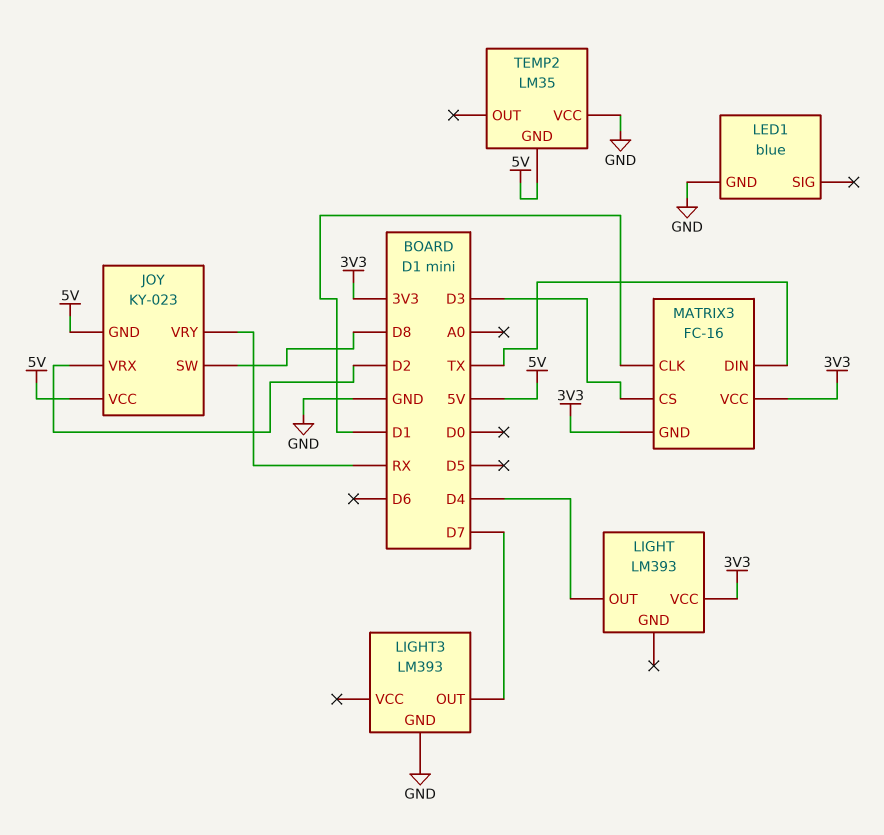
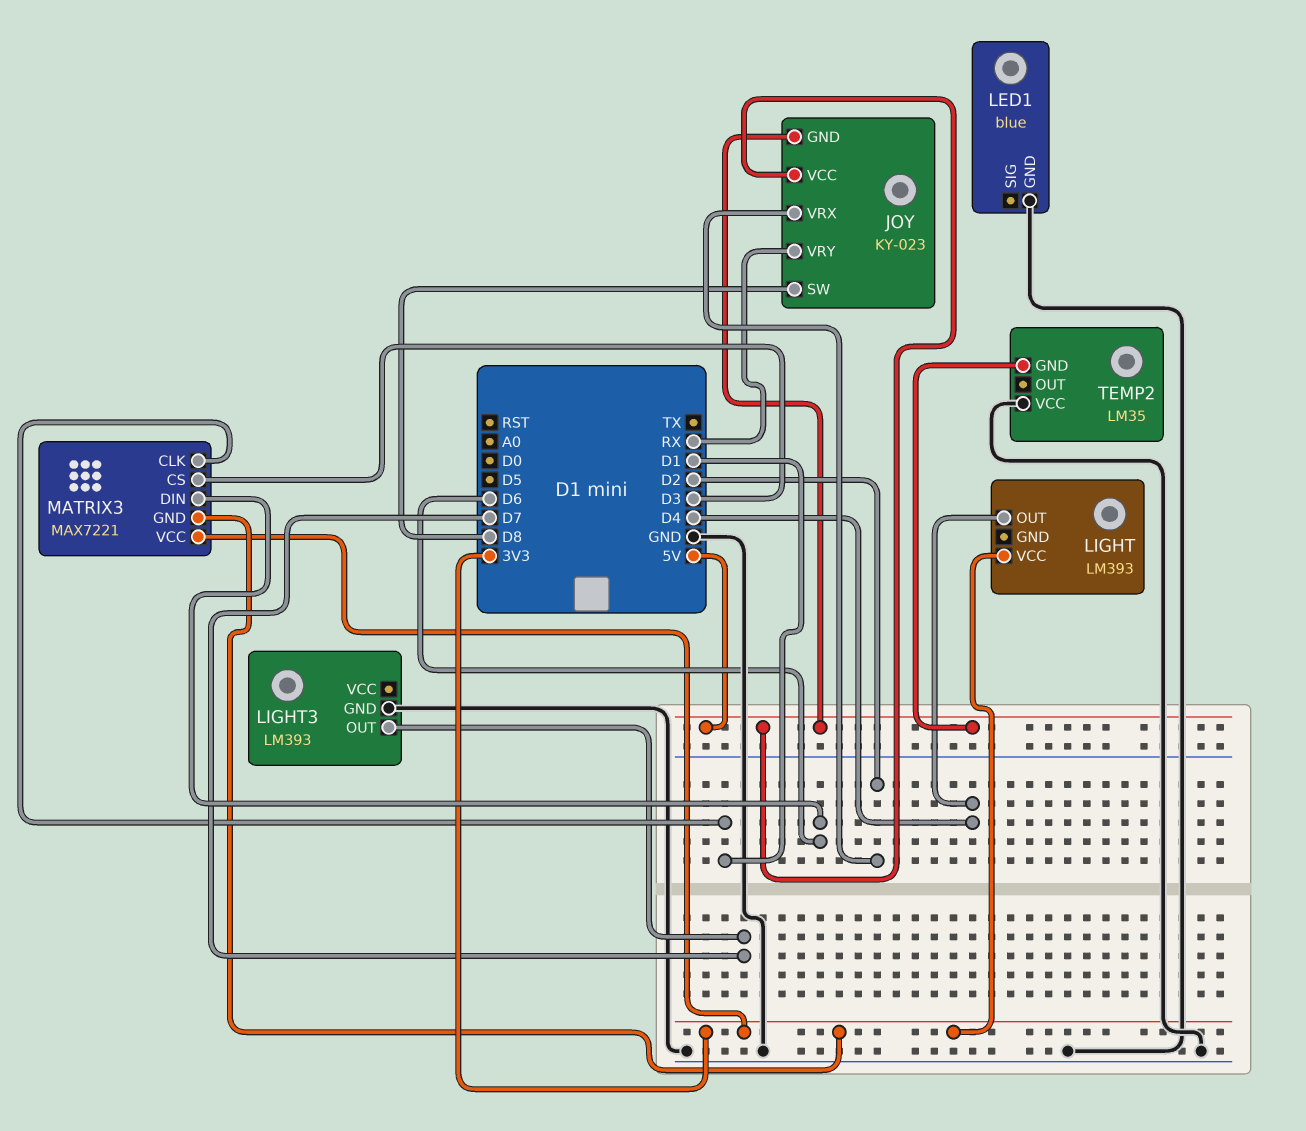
MATRIX3: FC-16 -> MAX7221
MATRIX3 pin DIN: TX -> D6

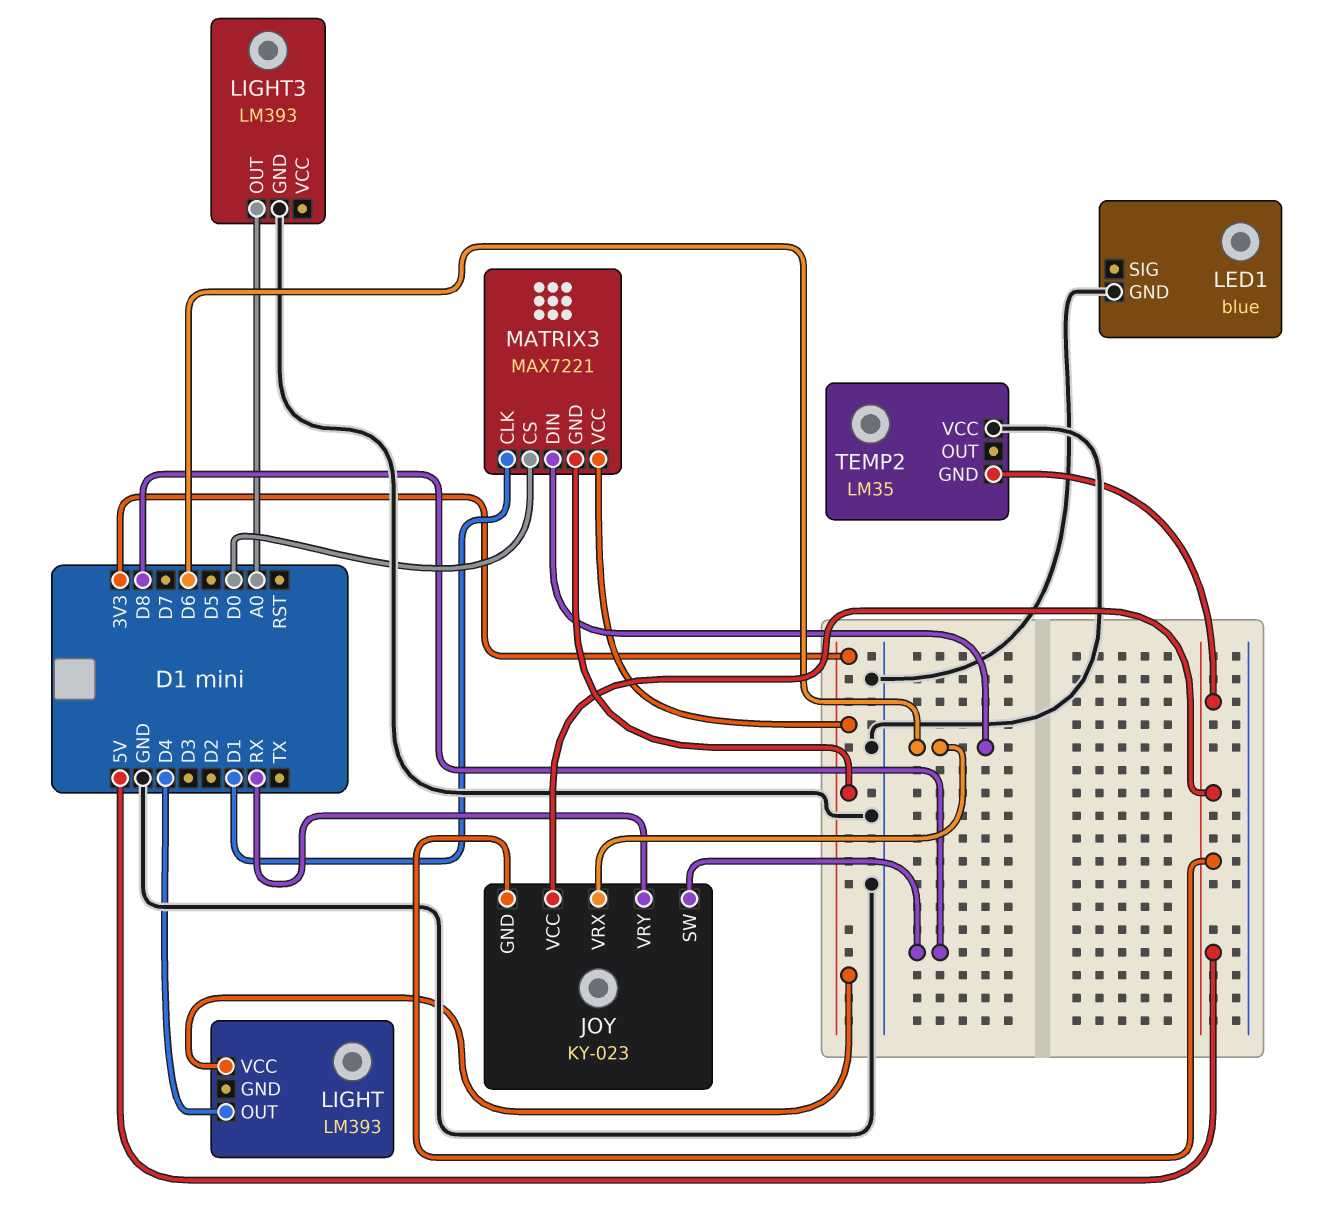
JOY pin VRX: D2 -> D6
LIGHT3 pin OUT: D7 -> A0
MATRIX3 pin CS: D3 -> D0

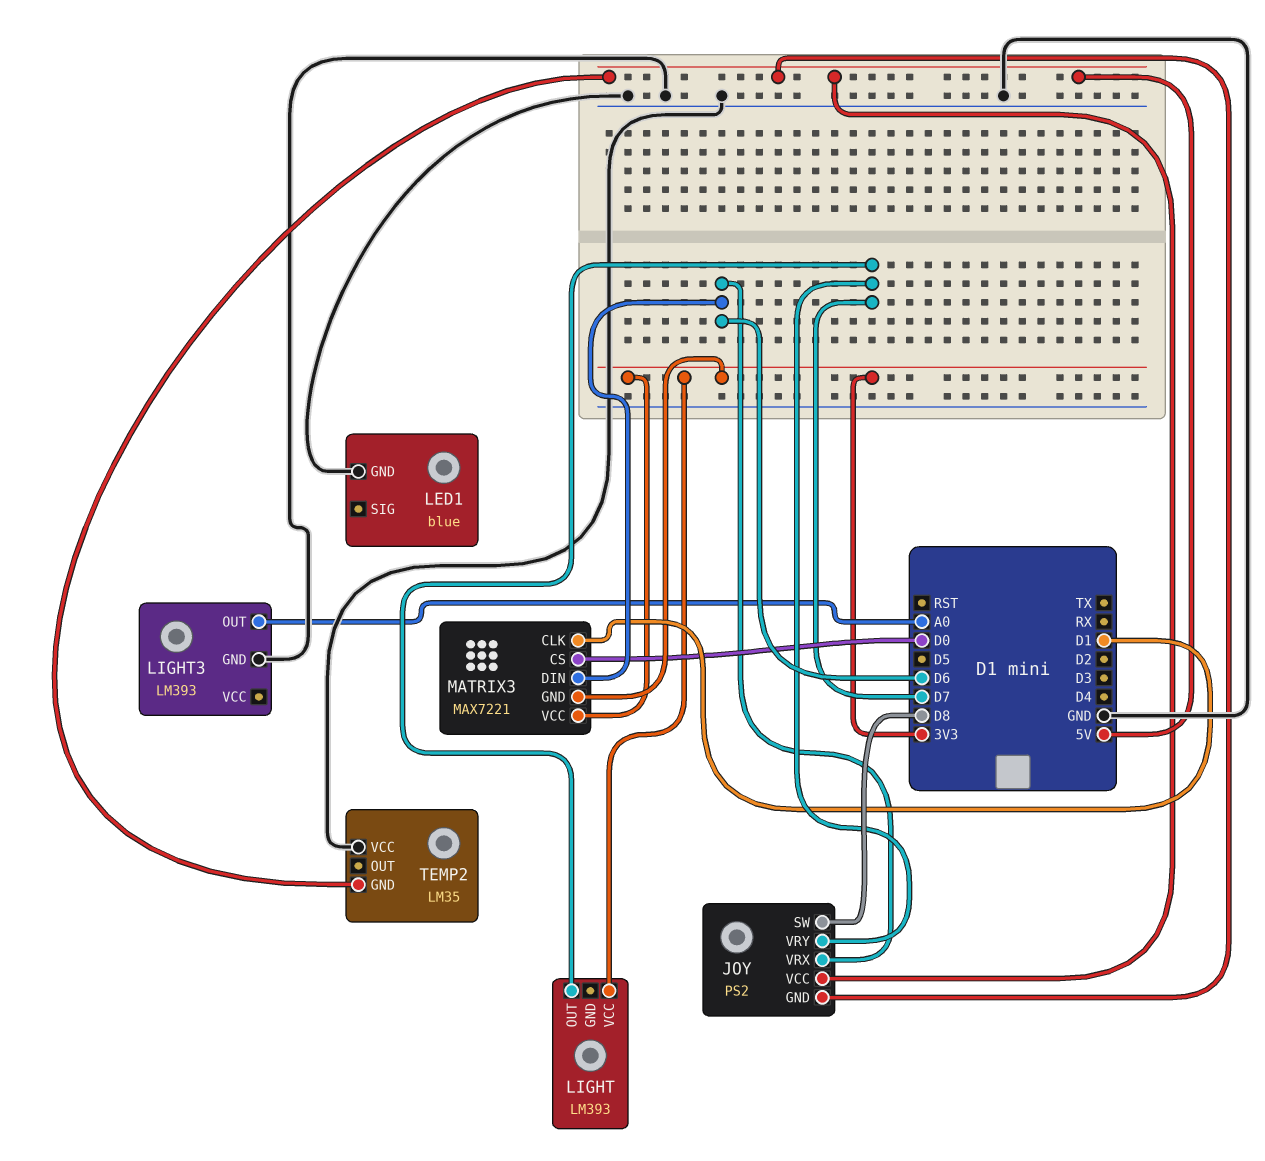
JOY: KY-023 -> PS2
JOY pin VRY: RX -> D7
LIGHT pin OUT: D4 -> D7

